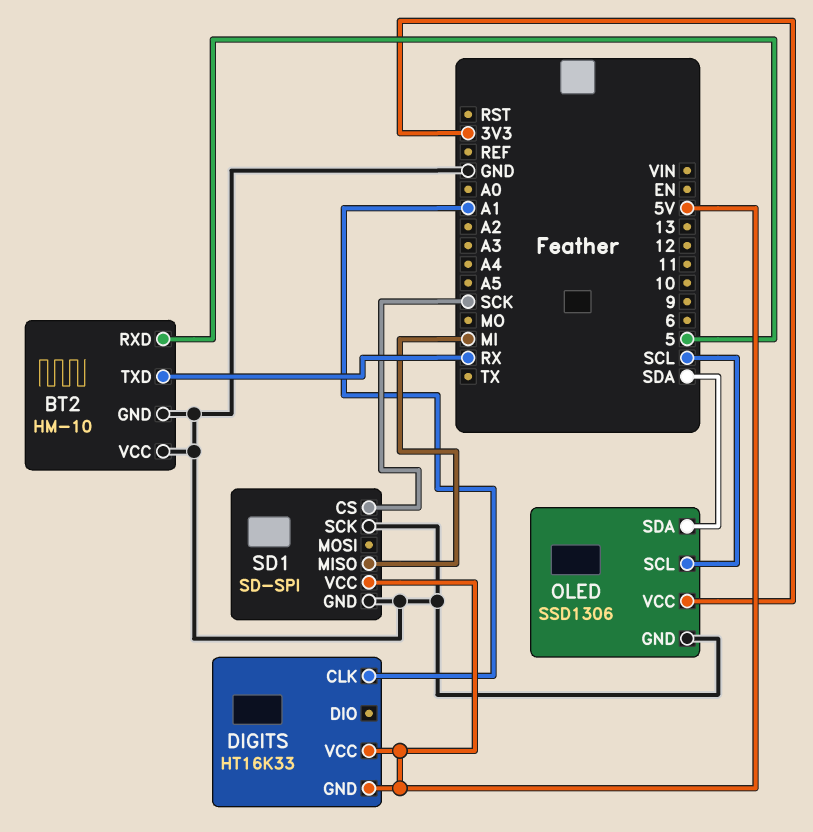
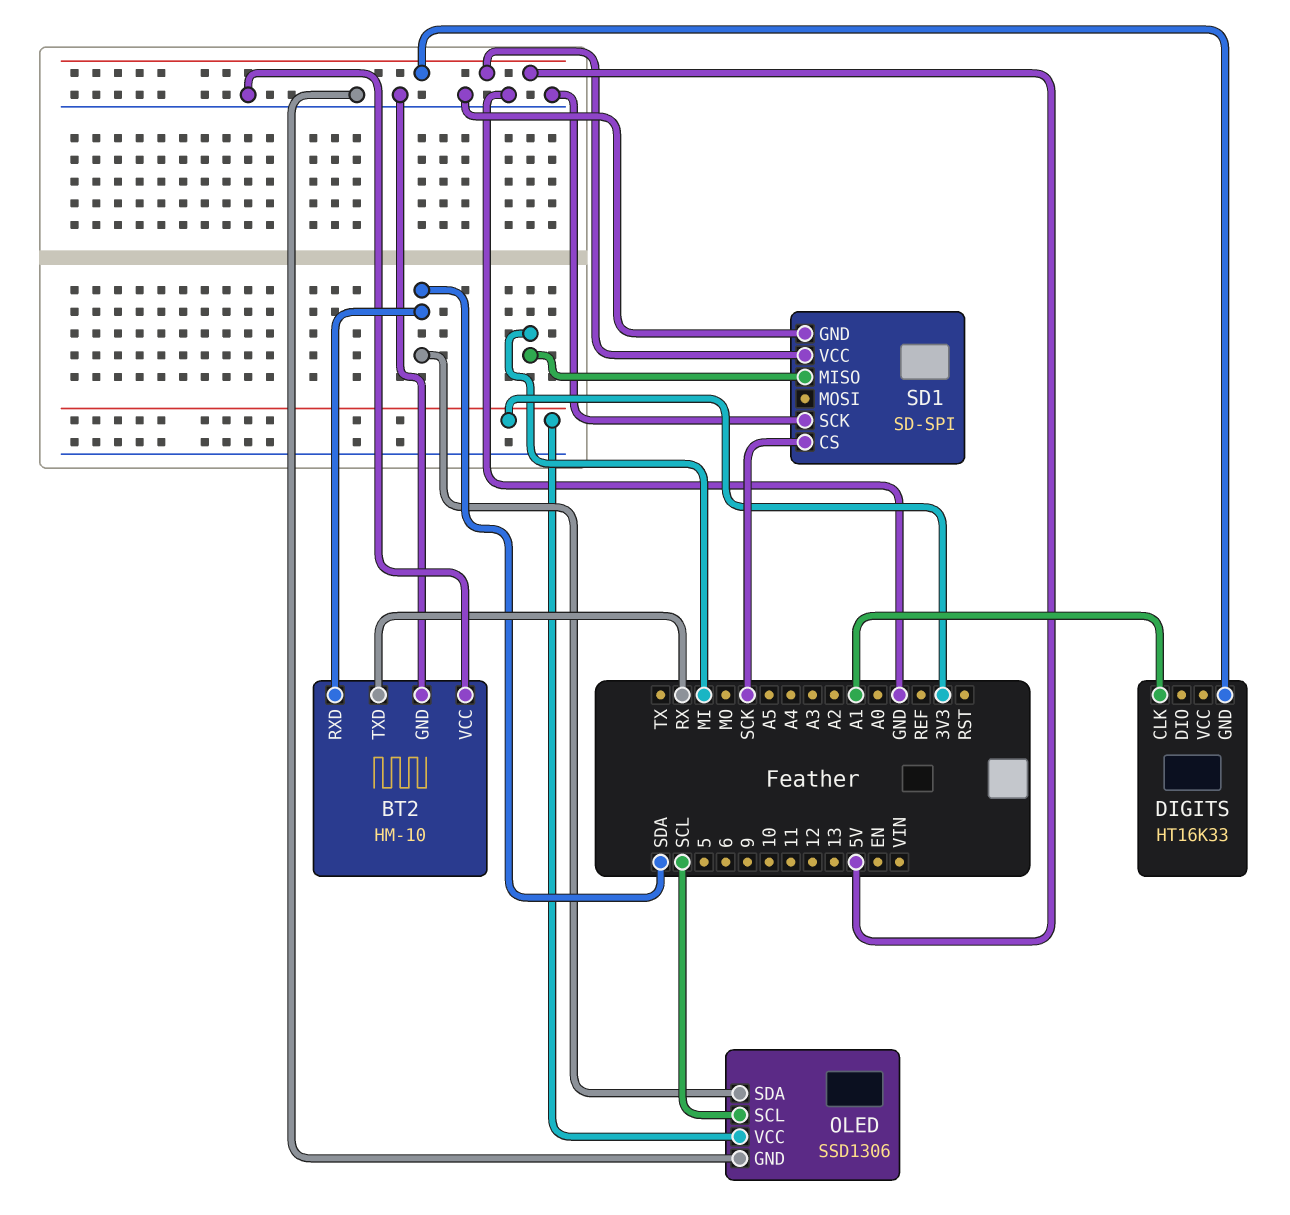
BT2 pin RXD: 5 -> SDA
DIGITS pin VCC: 5V -> none

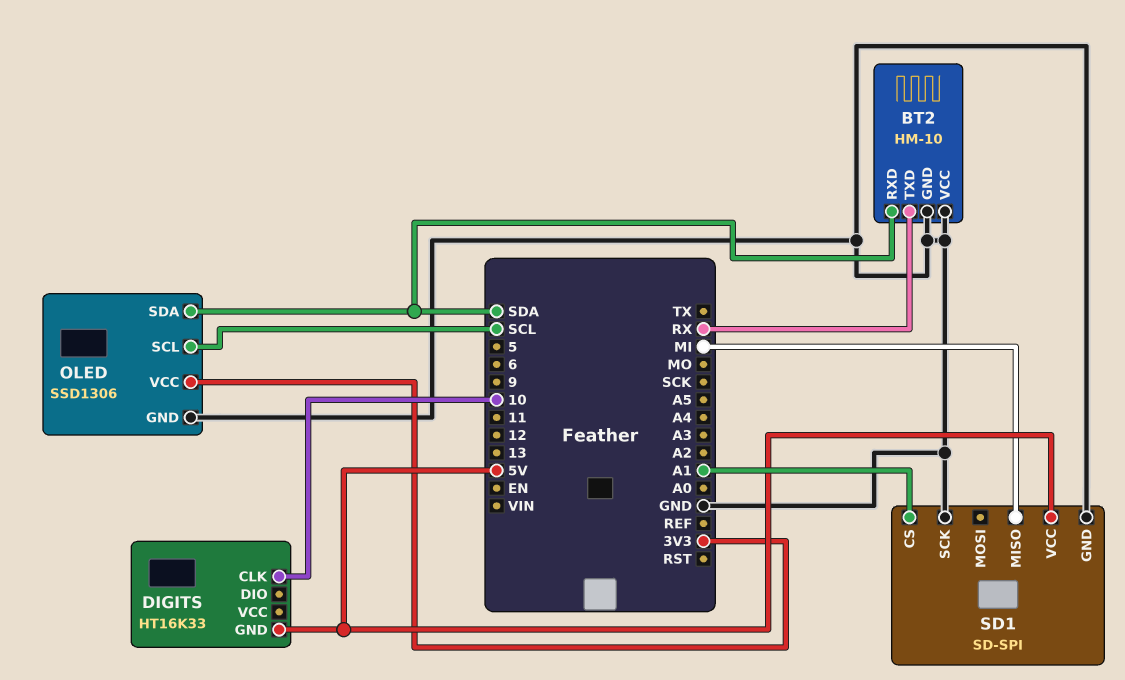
DIGITS pin CLK: A1 -> 10
SD1 pin CS: SCK -> A1

